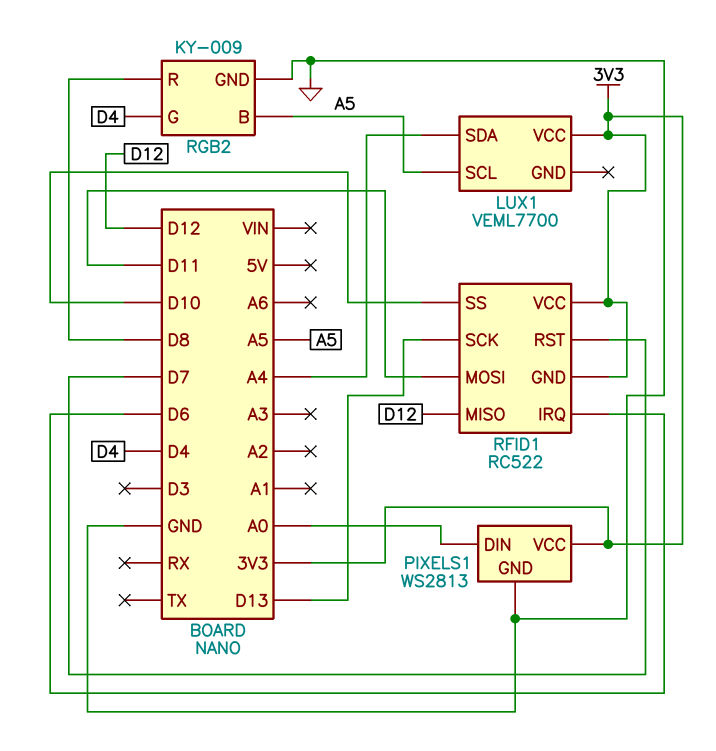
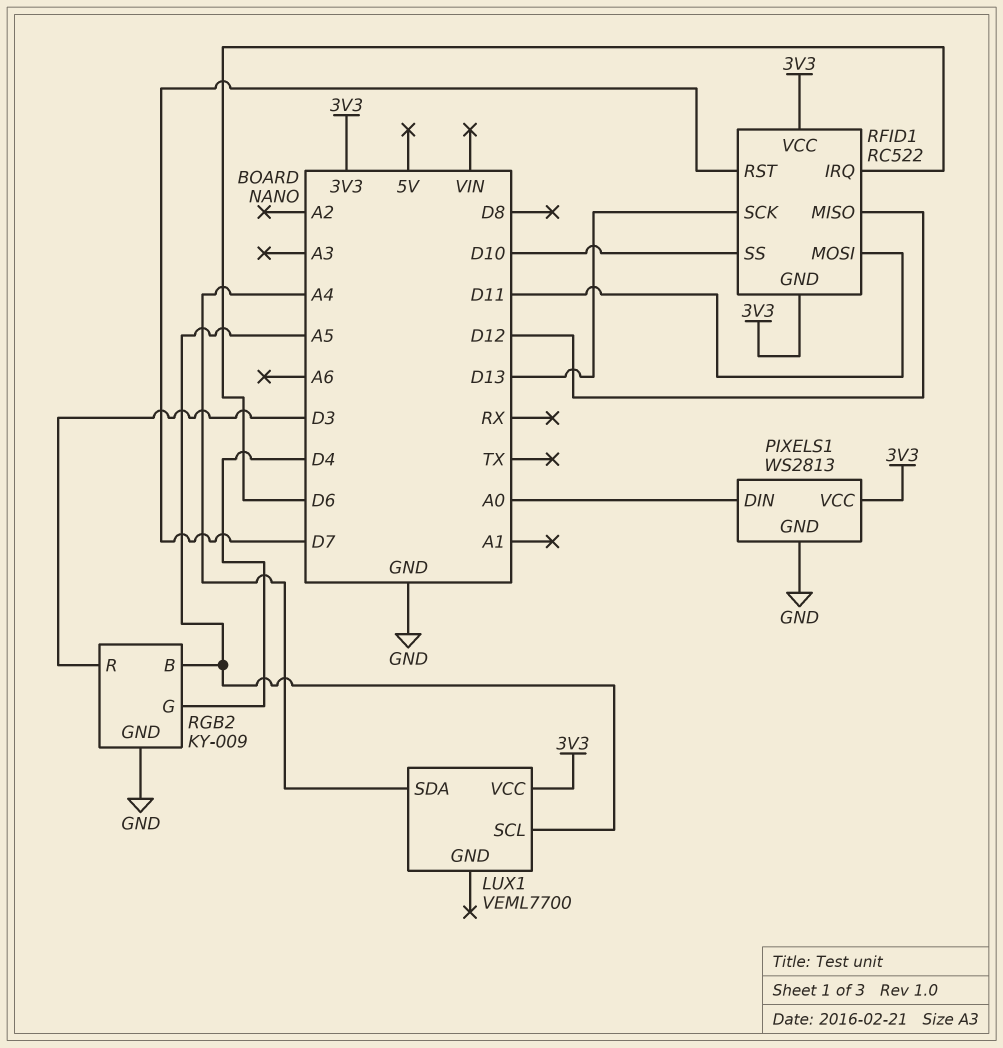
RGB2 pin R: D8 -> D3

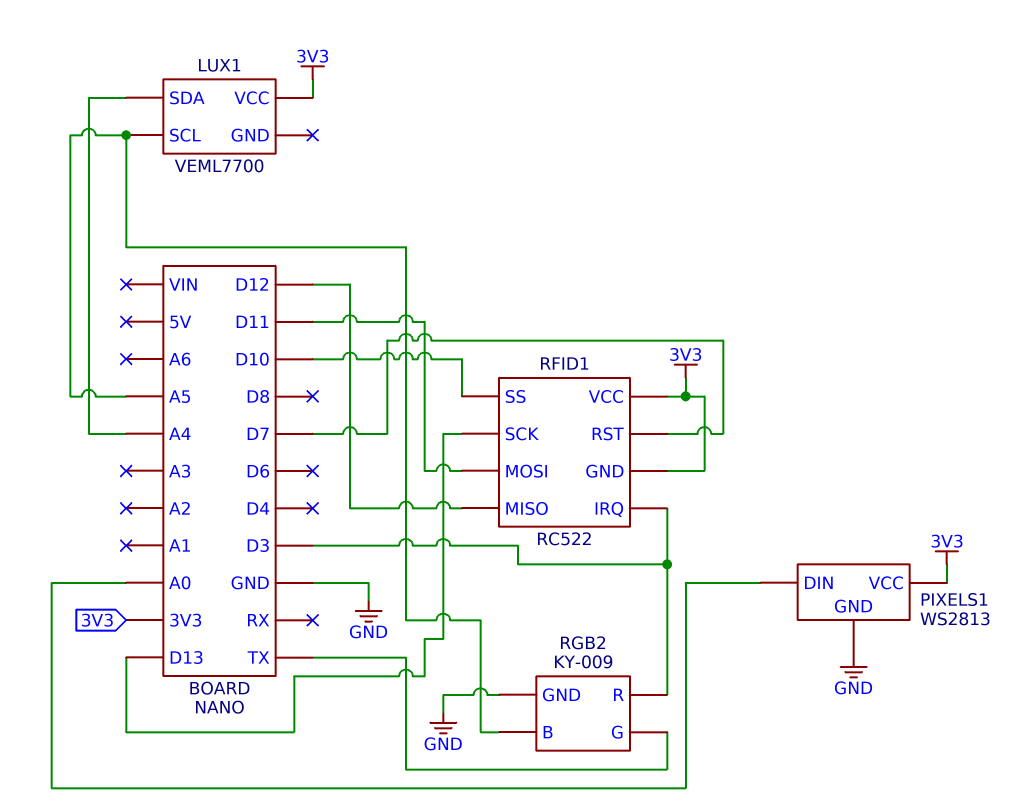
RFID1 pin IRQ: D6 -> D3
RGB2 pin G: D4 -> TX

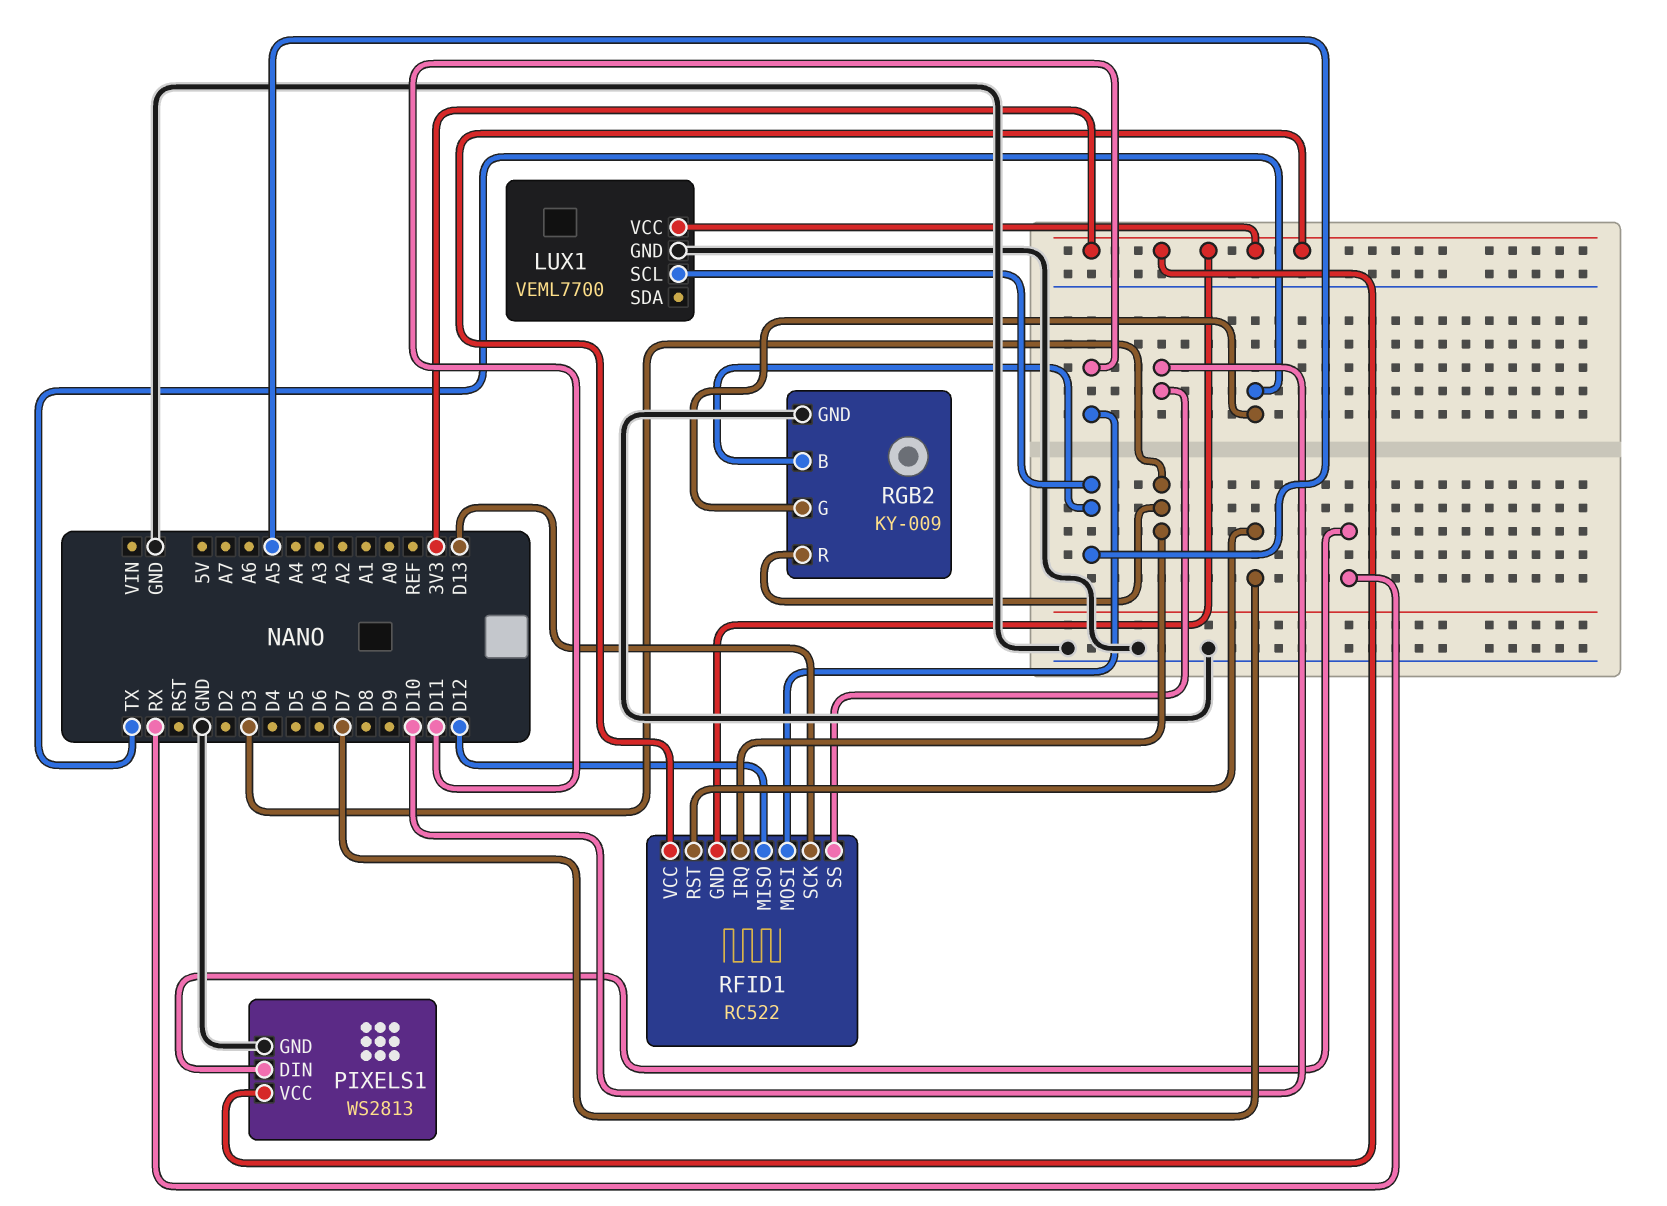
LUX1 pin GND: none -> GND
LUX1 pin SDA: A4 -> none
PIXELS1 pin DIN: A0 -> RX

